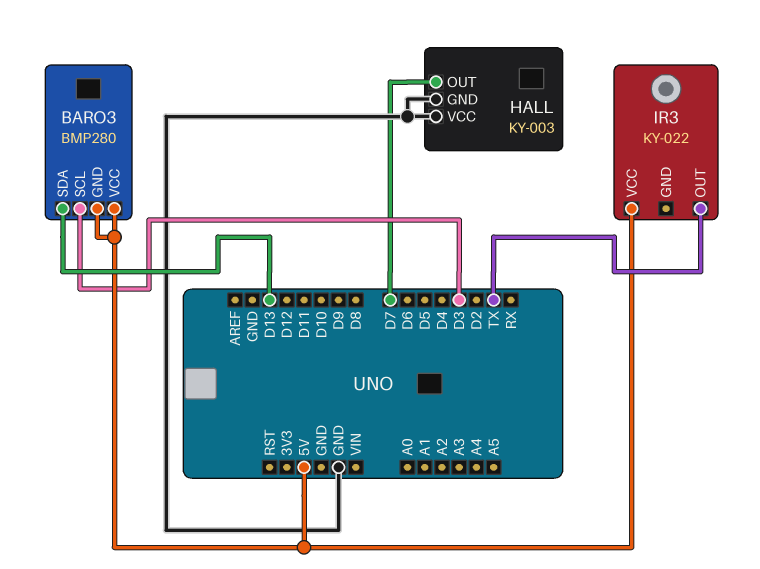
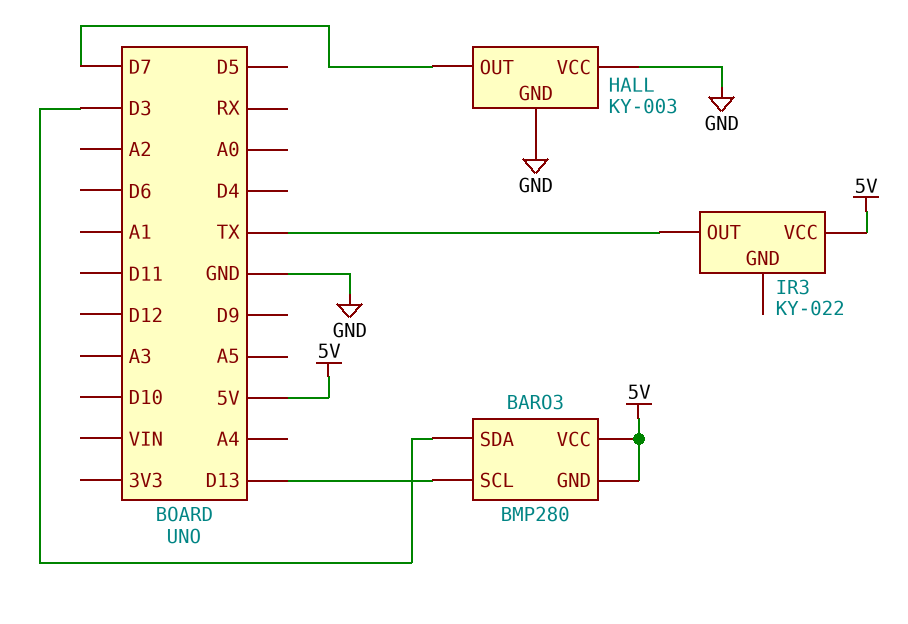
BARO3 pin SCL: D3 -> D13
BARO3 pin SDA: D13 -> D3

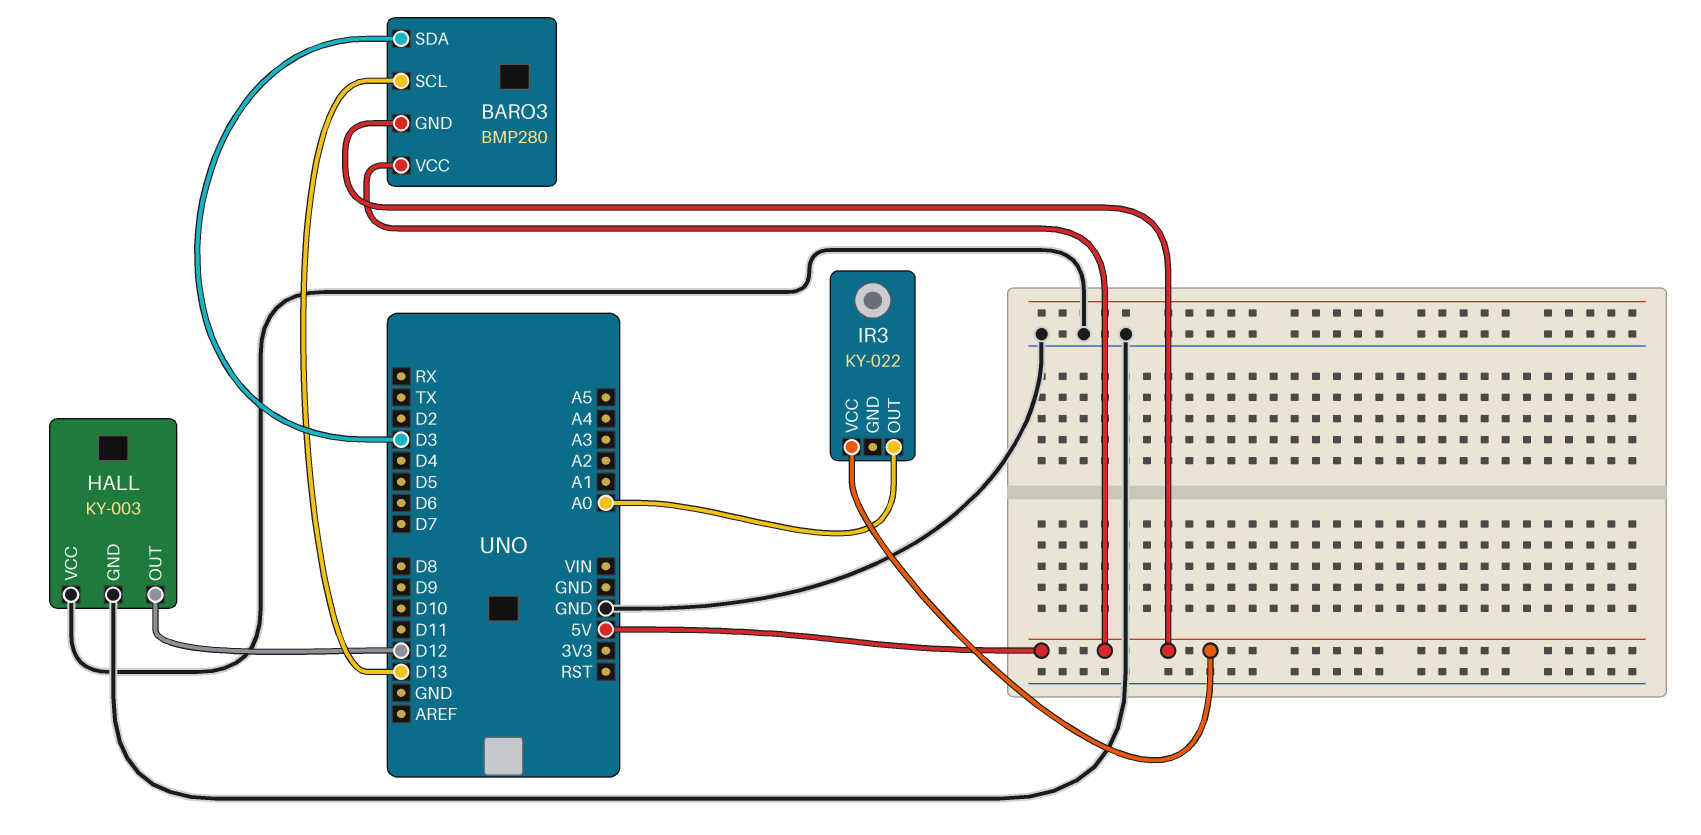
HALL pin OUT: D7 -> D12
IR3 pin OUT: TX -> A0

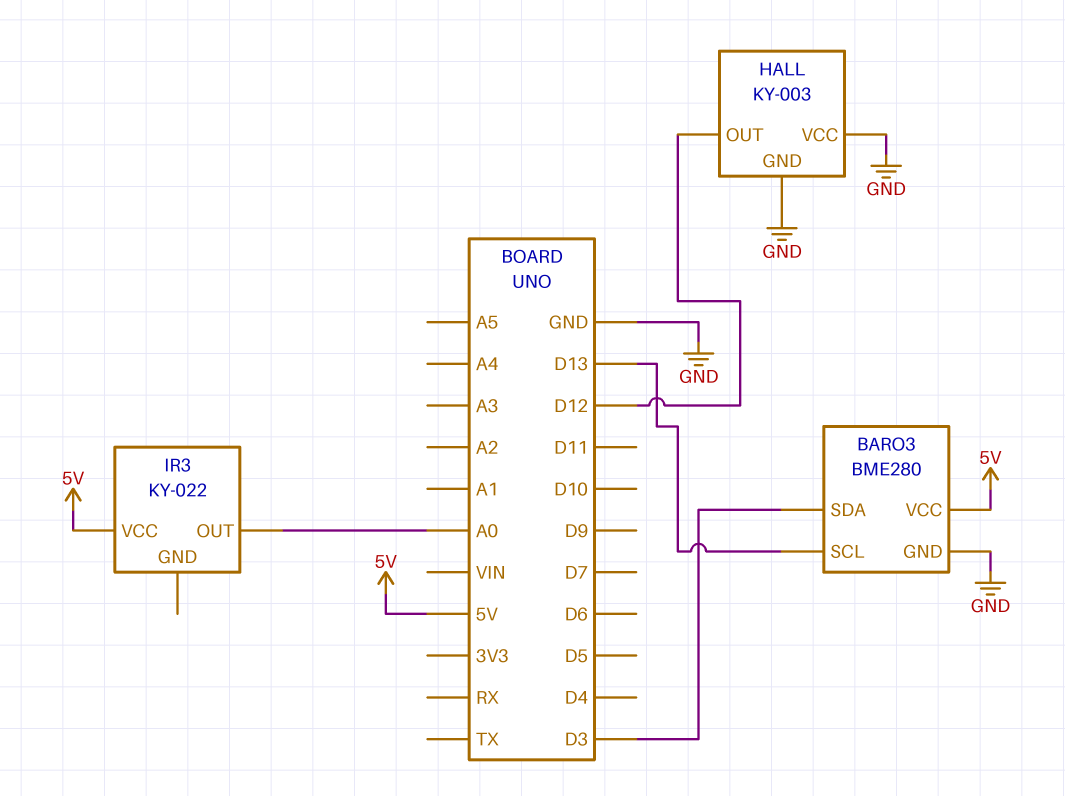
BARO3: BMP280 -> BME280
BARO3 pin GND: 5V -> GND

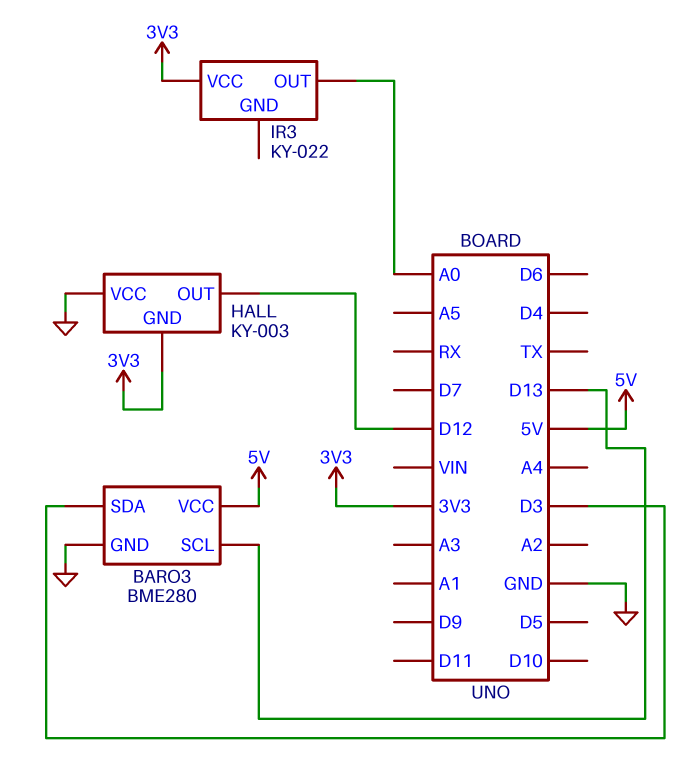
HALL pin GND: GND -> 3V3
IR3 pin VCC: 5V -> 3V3

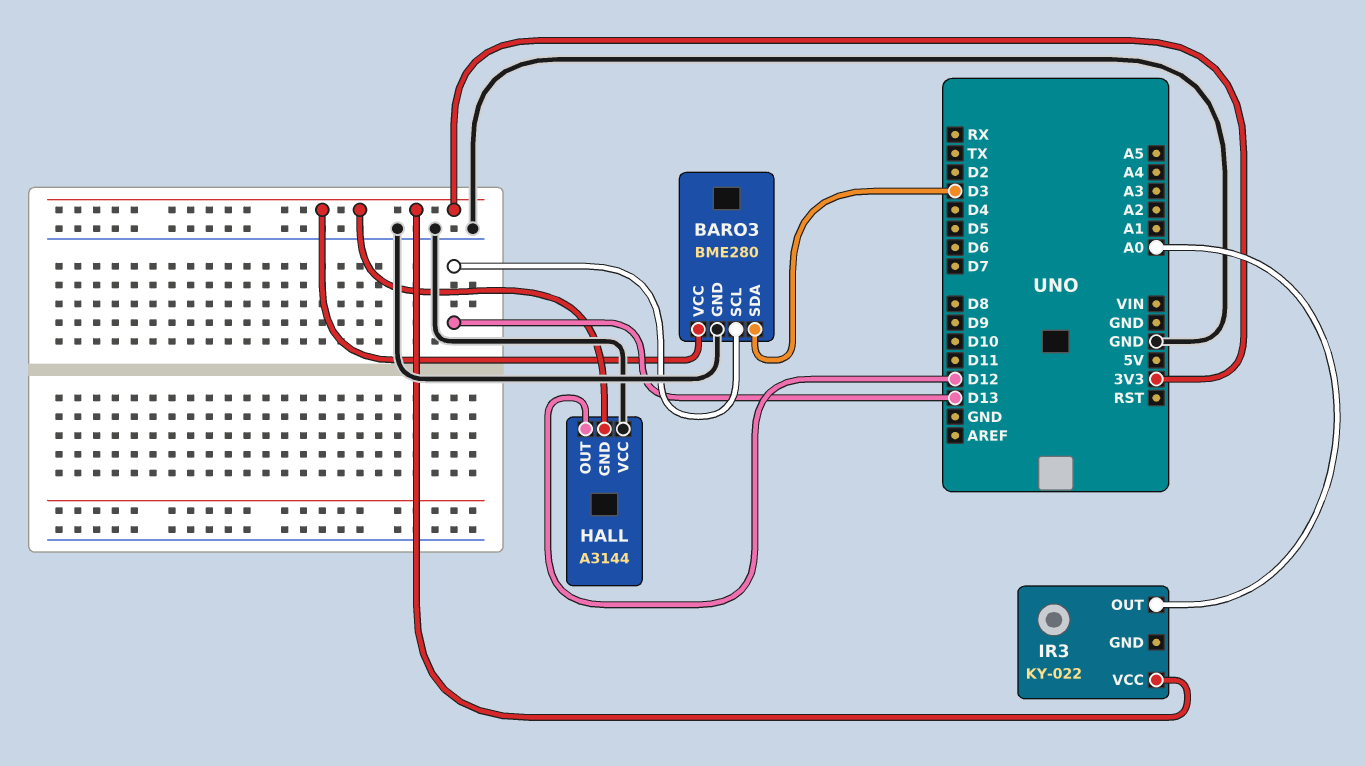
BARO3 pin VCC: 5V -> 3V3
HALL: KY-003 -> A3144

